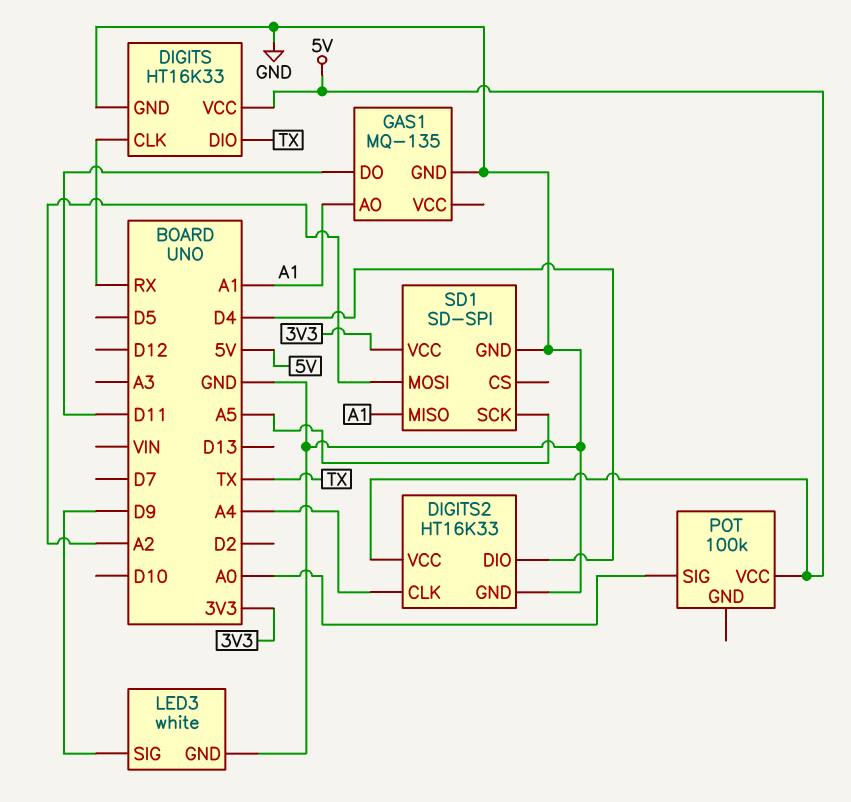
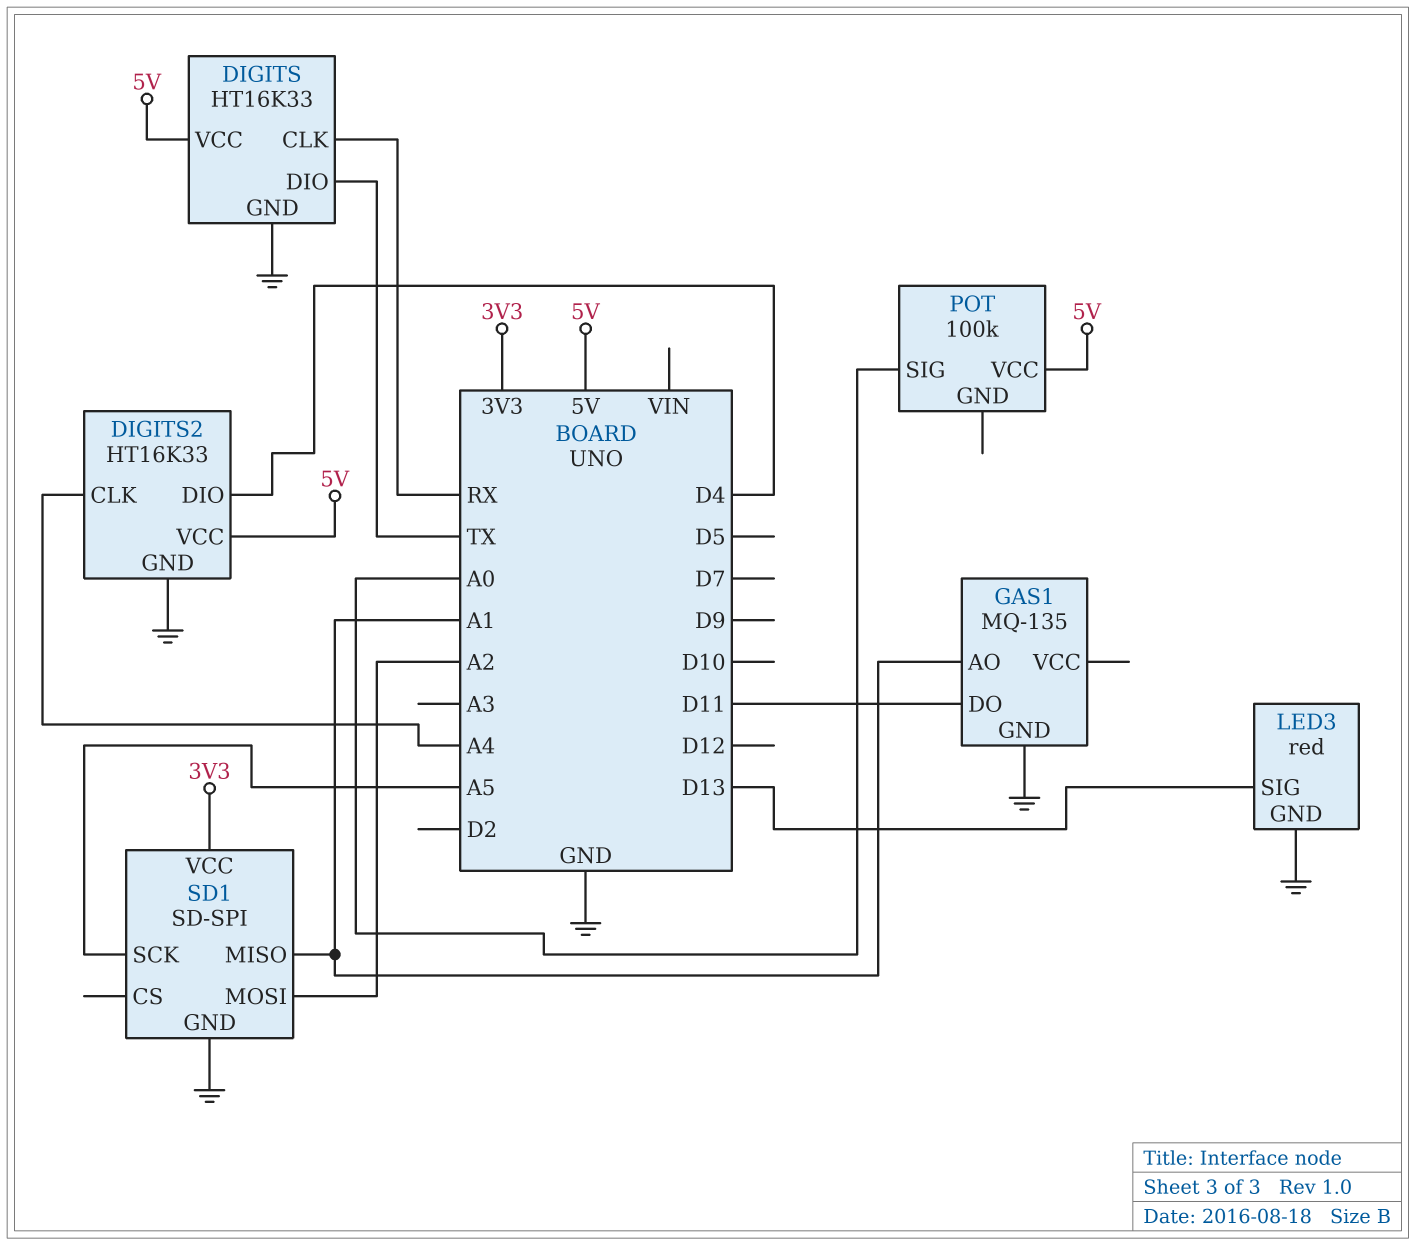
LED3: white -> red
LED3 pin SIG: D9 -> D13

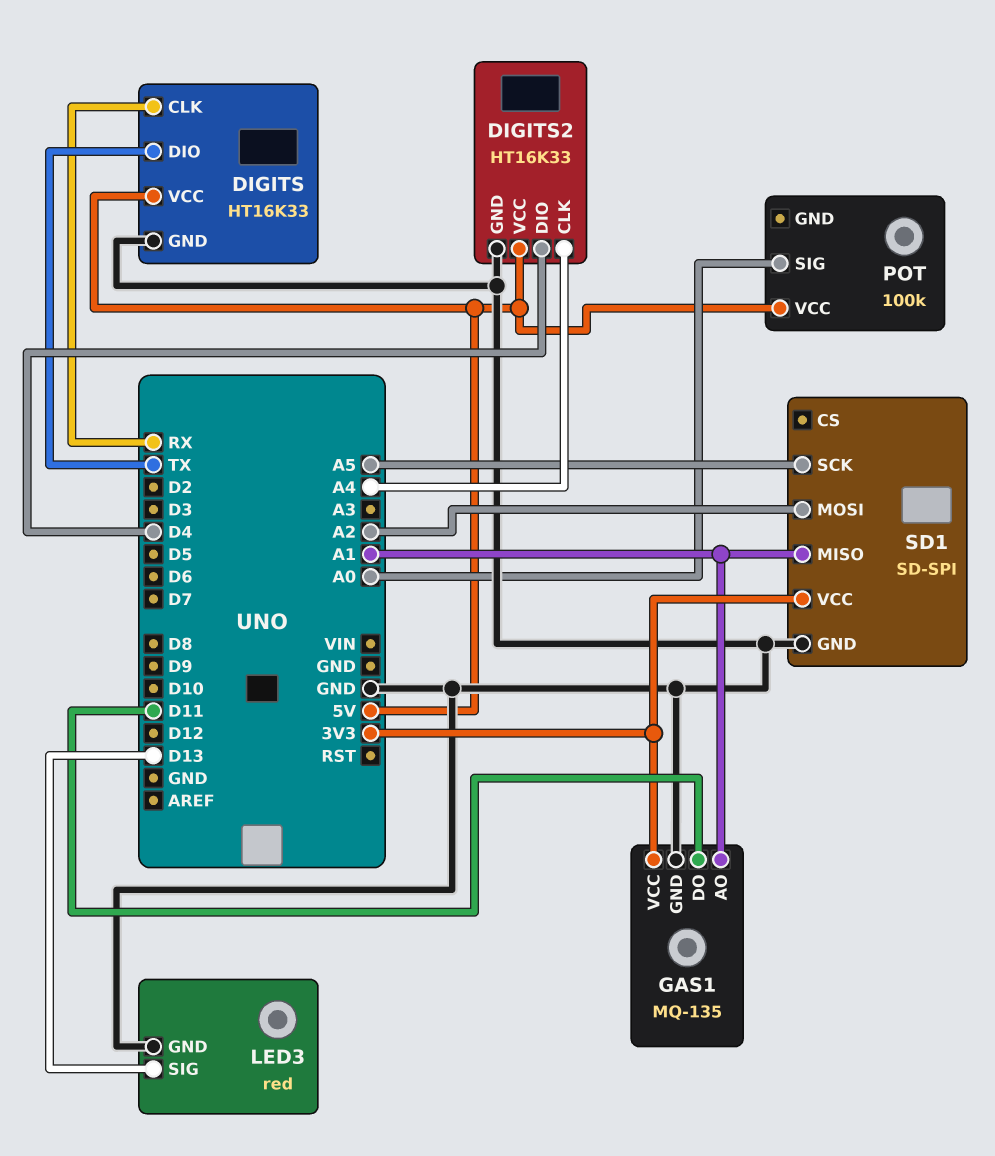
GAS1 pin VCC: none -> 3V3

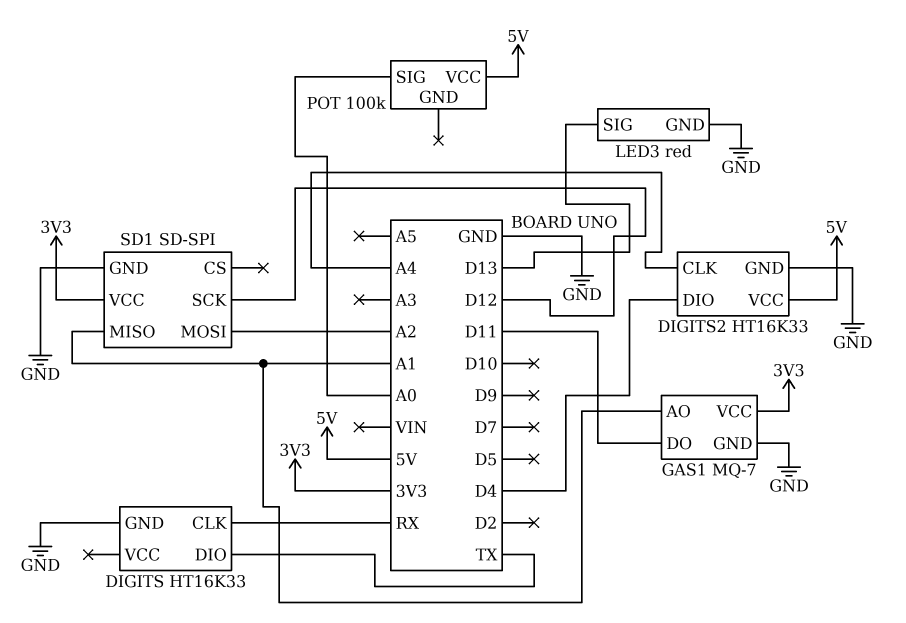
DIGITS pin VCC: 5V -> none
GAS1: MQ-135 -> MQ-7
SD1 pin SCK: A5 -> D12

